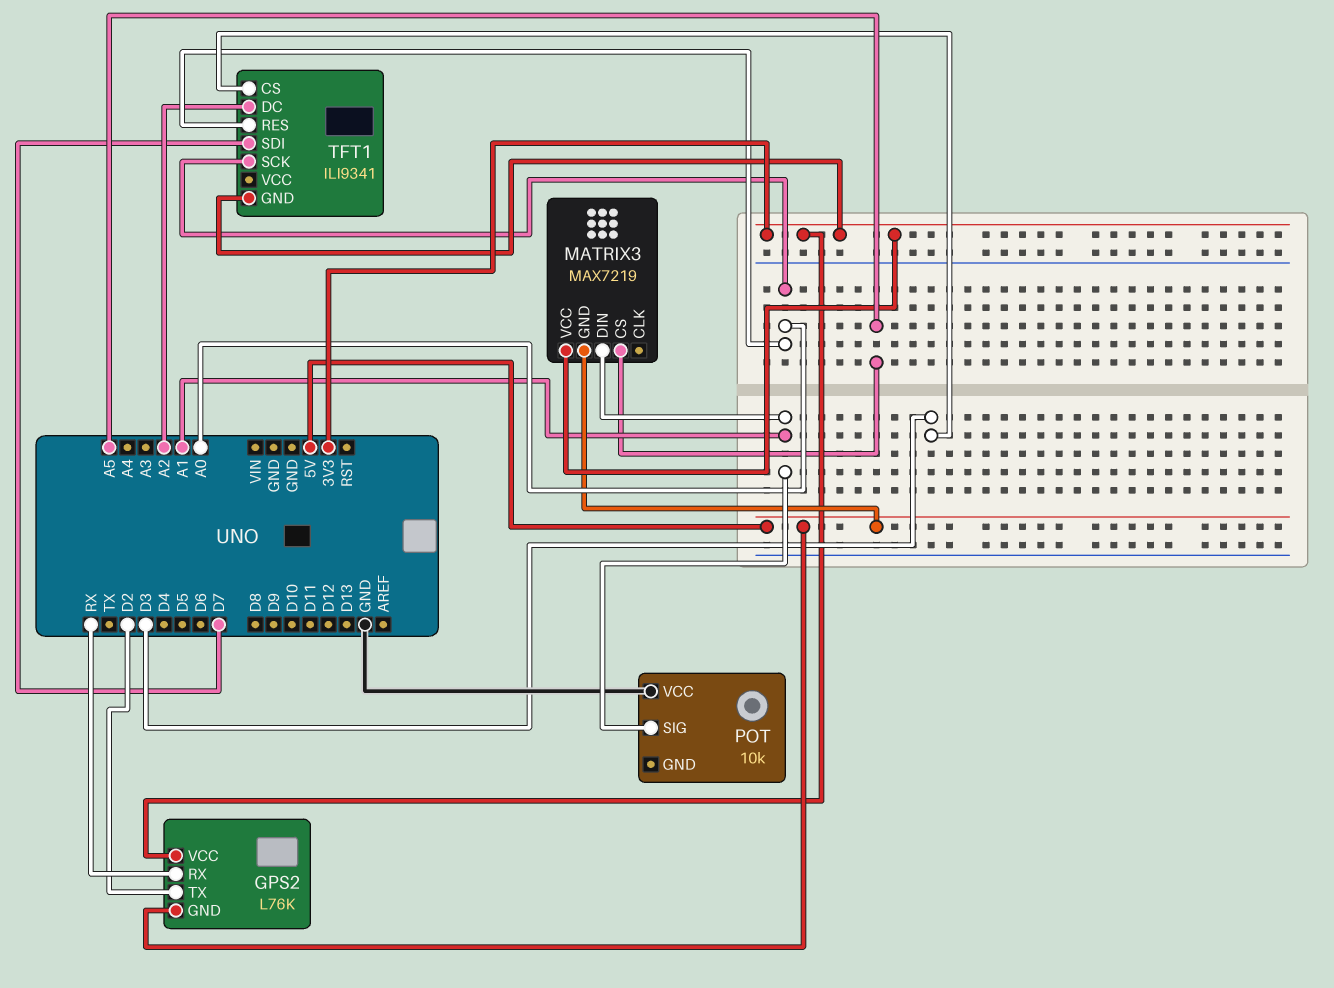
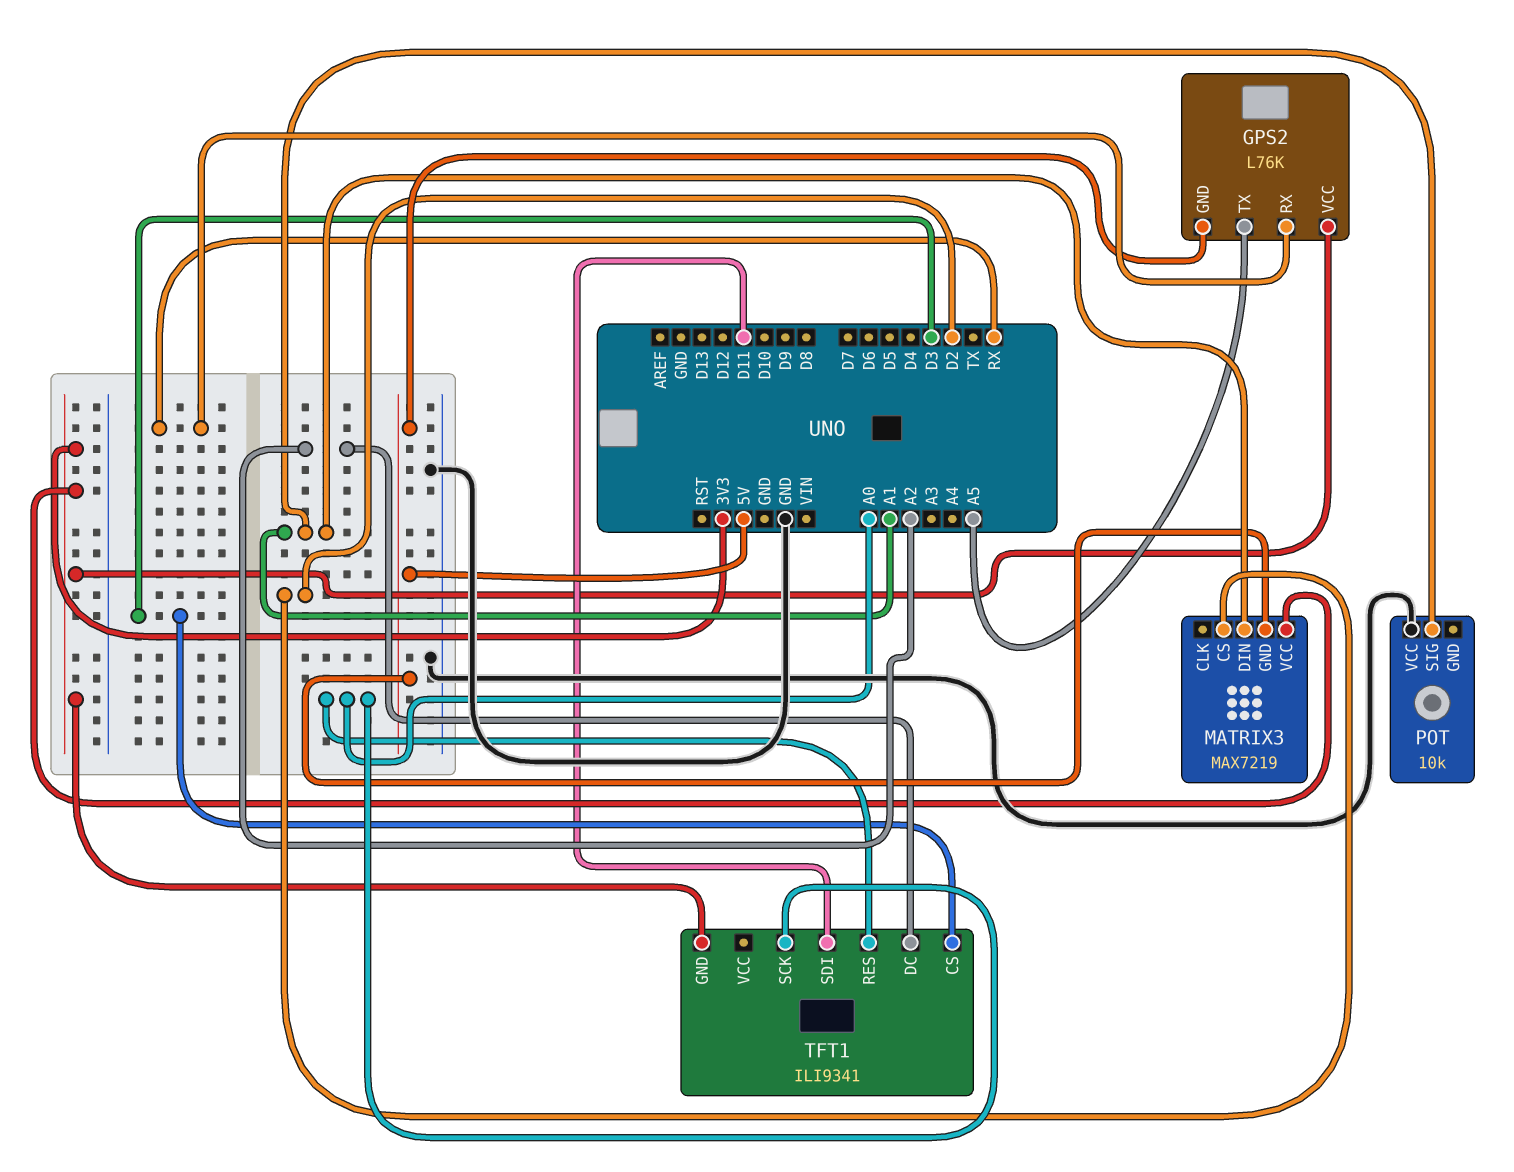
GPS2 pin TX: D2 -> A5
MATRIX3 pin CS: A5 -> D2
TFT1 pin SDI: D7 -> D11

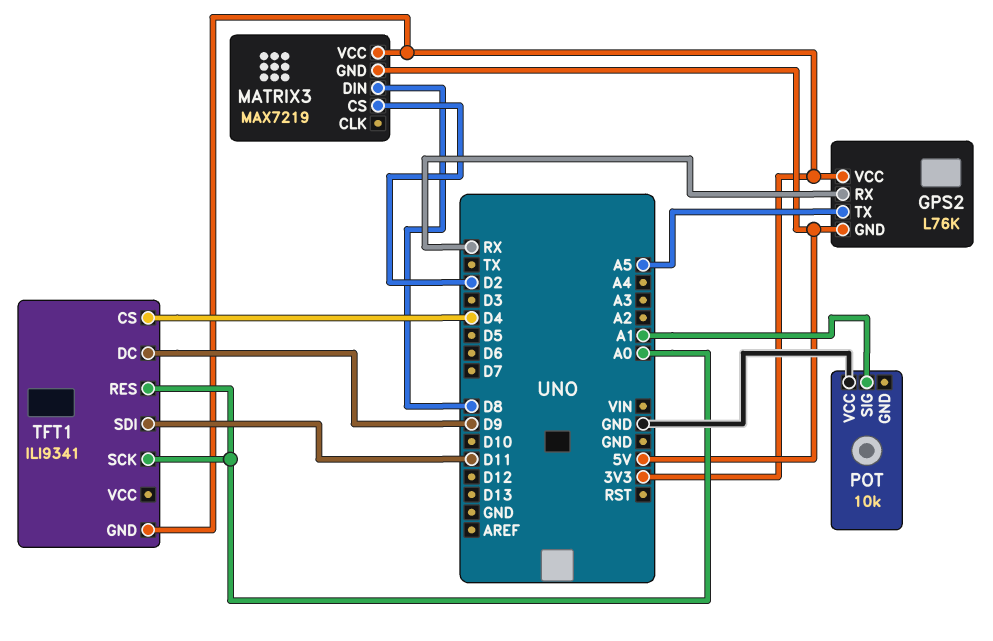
MATRIX3 pin DIN: A1 -> D8
TFT1 pin CS: D3 -> D4
TFT1 pin DC: A2 -> D9

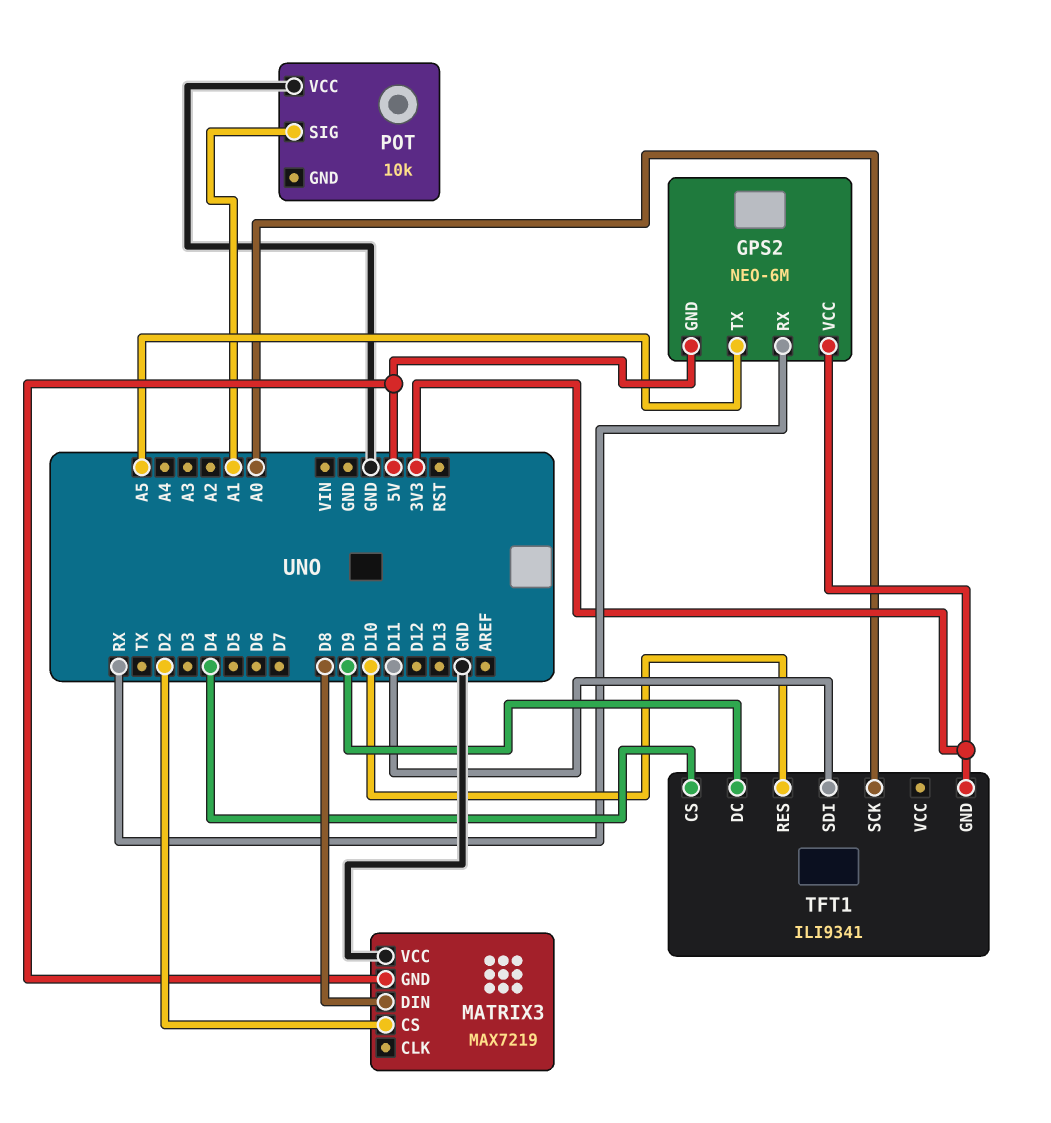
GPS2: L76K -> NEO-6M
MATRIX3 pin VCC: 3V3 -> GND
TFT1 pin RES: A0 -> D10

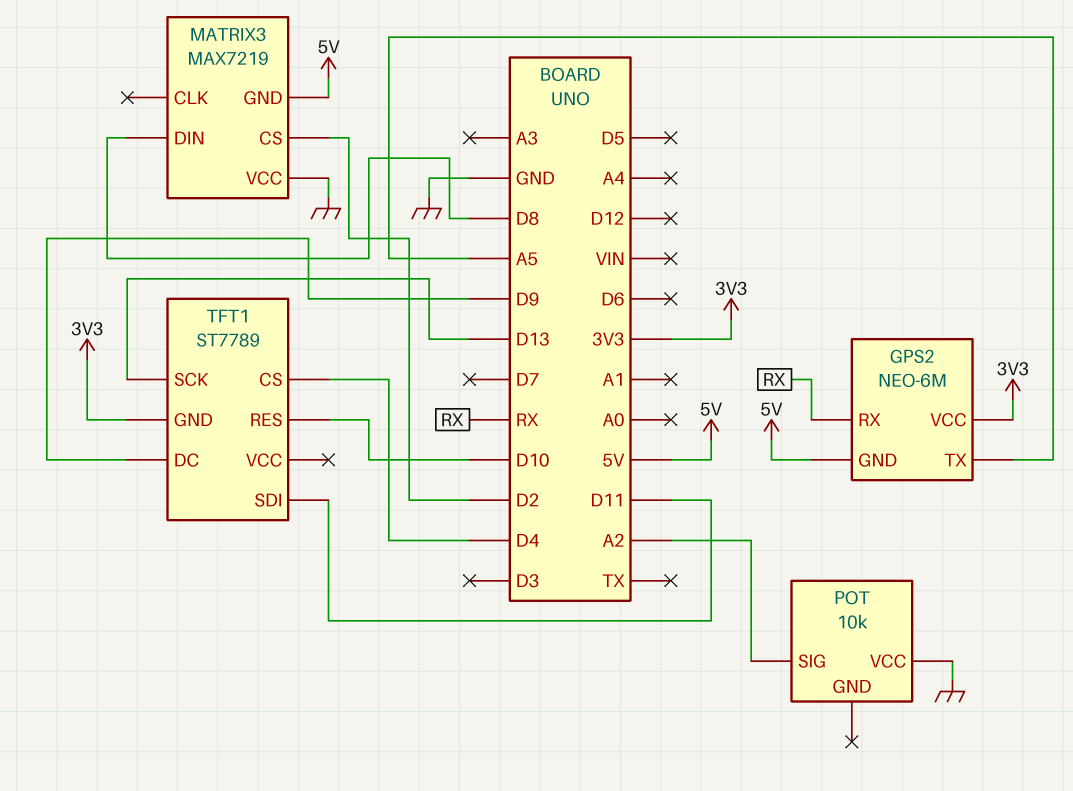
POT pin SIG: A1 -> A2
TFT1: ILI9341 -> ST7789
TFT1 pin SCK: A0 -> D13

